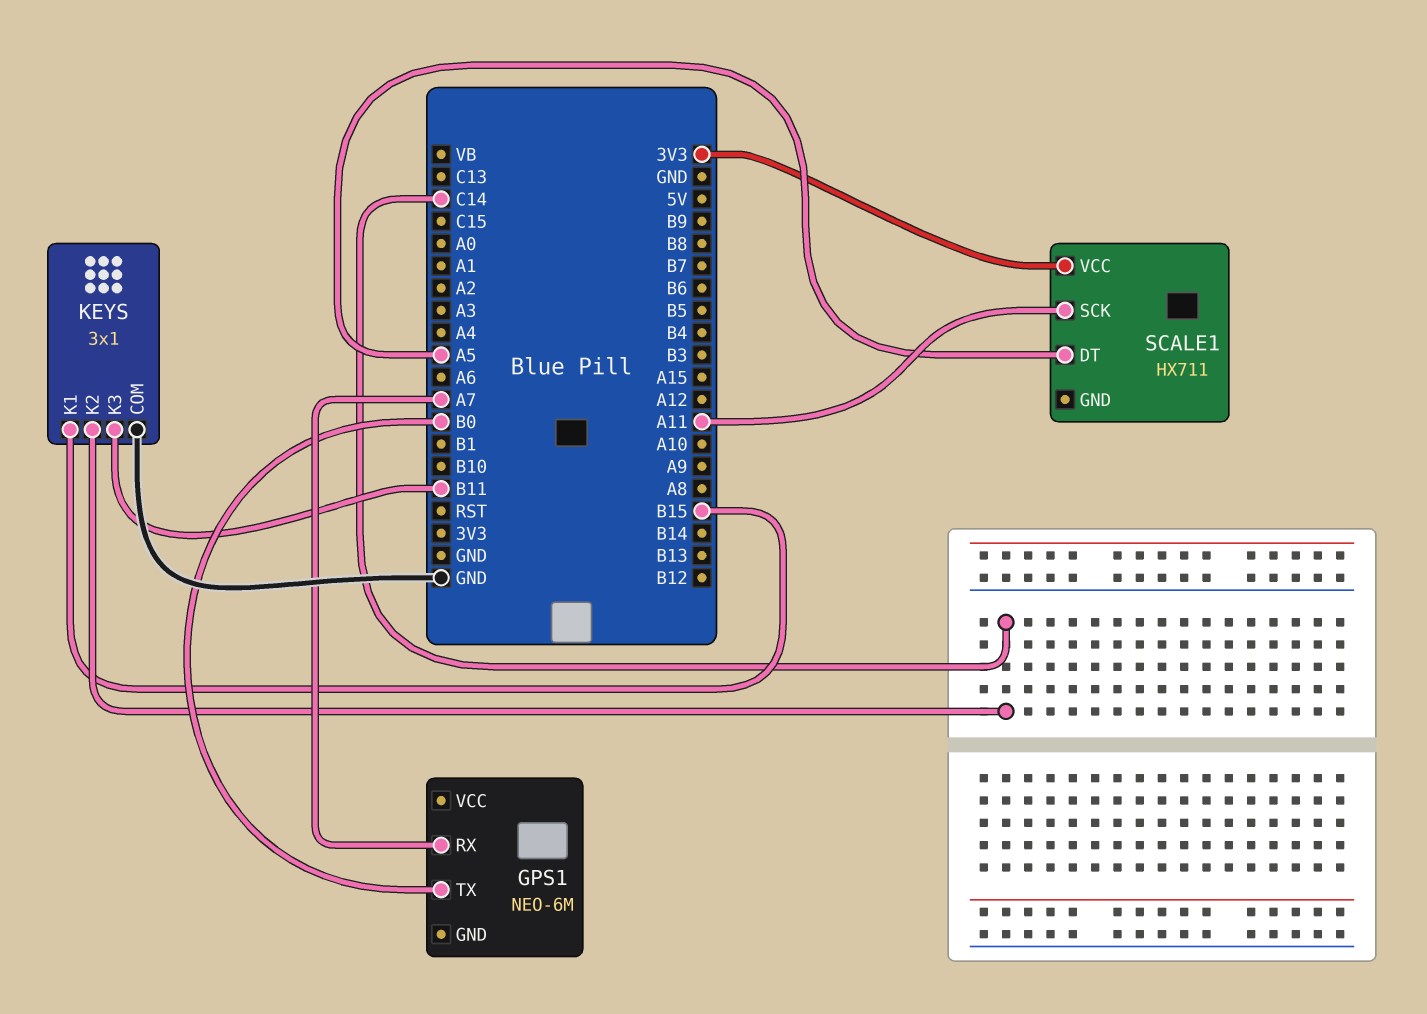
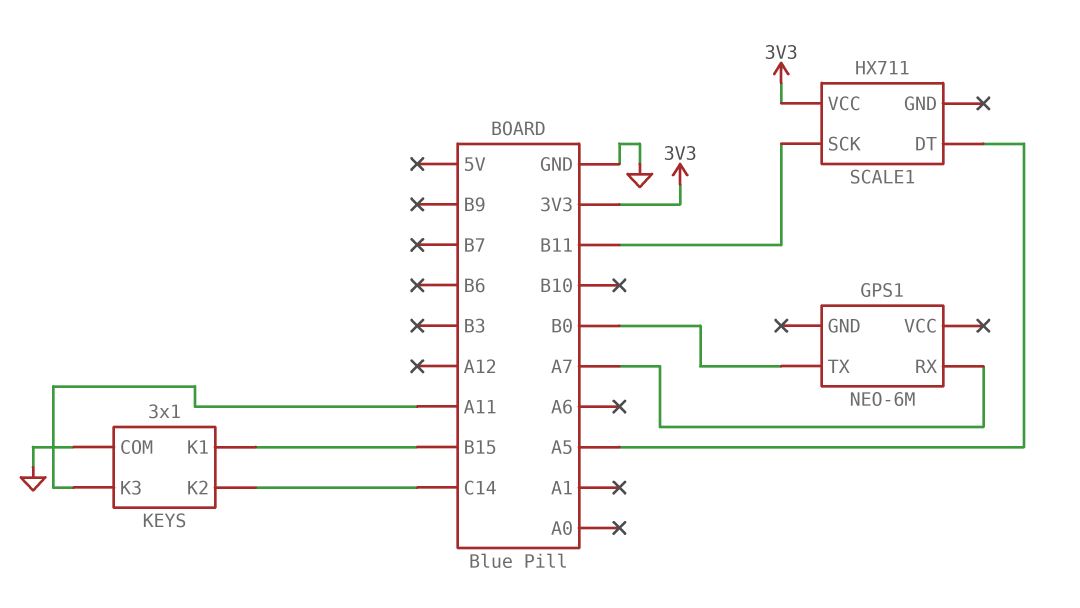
KEYS pin K3: B11 -> A11
SCALE1 pin SCK: A11 -> B11

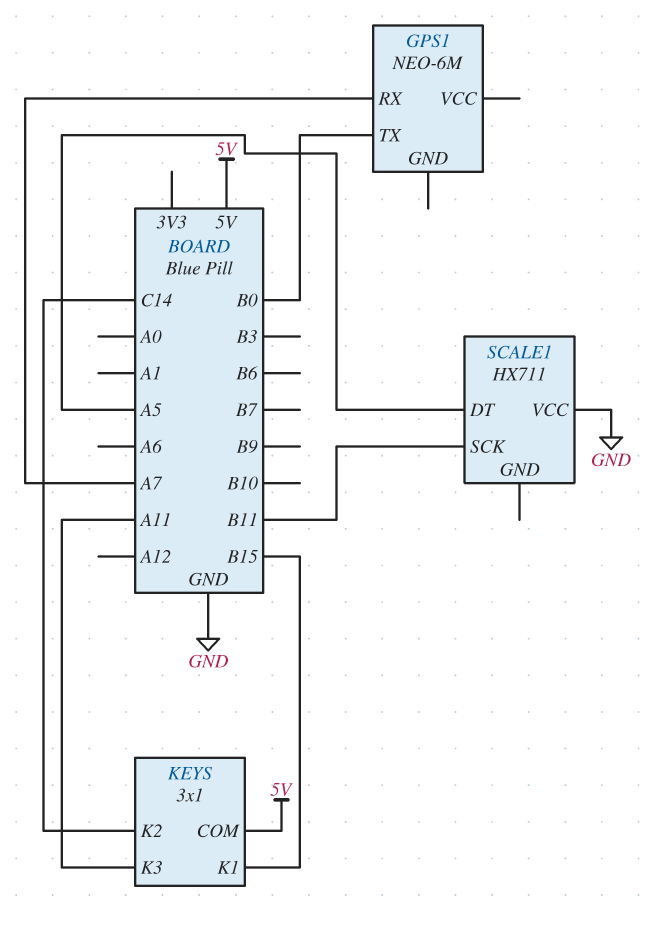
KEYS pin COM: GND -> 5V
SCALE1 pin VCC: 3V3 -> GND

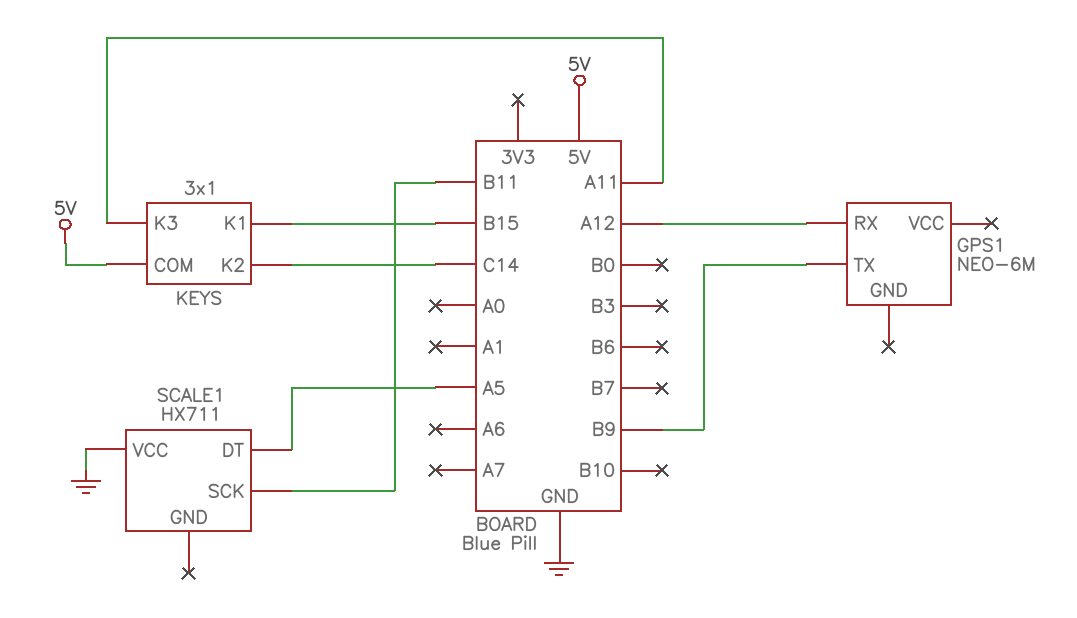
GPS1 pin RX: A7 -> A12
GPS1 pin TX: B0 -> B9

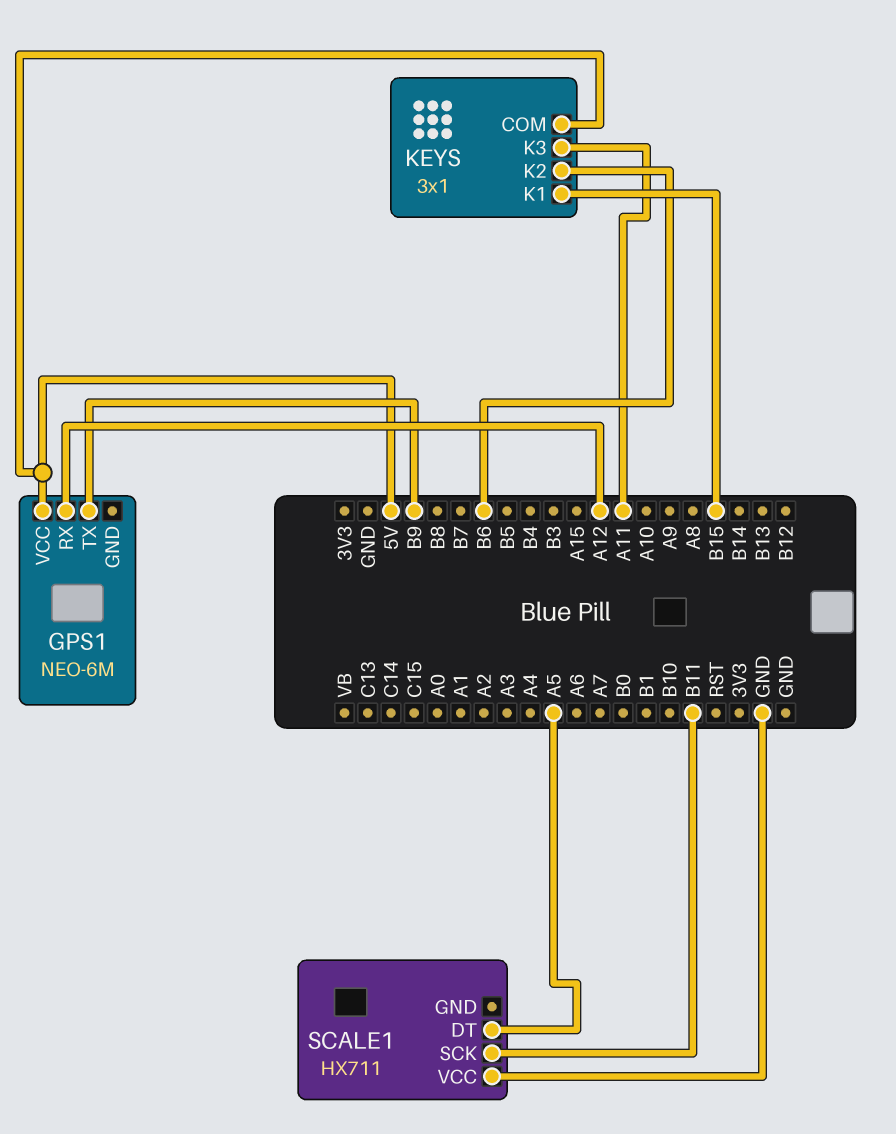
GPS1 pin VCC: none -> 5V
KEYS pin K2: C14 -> B6

